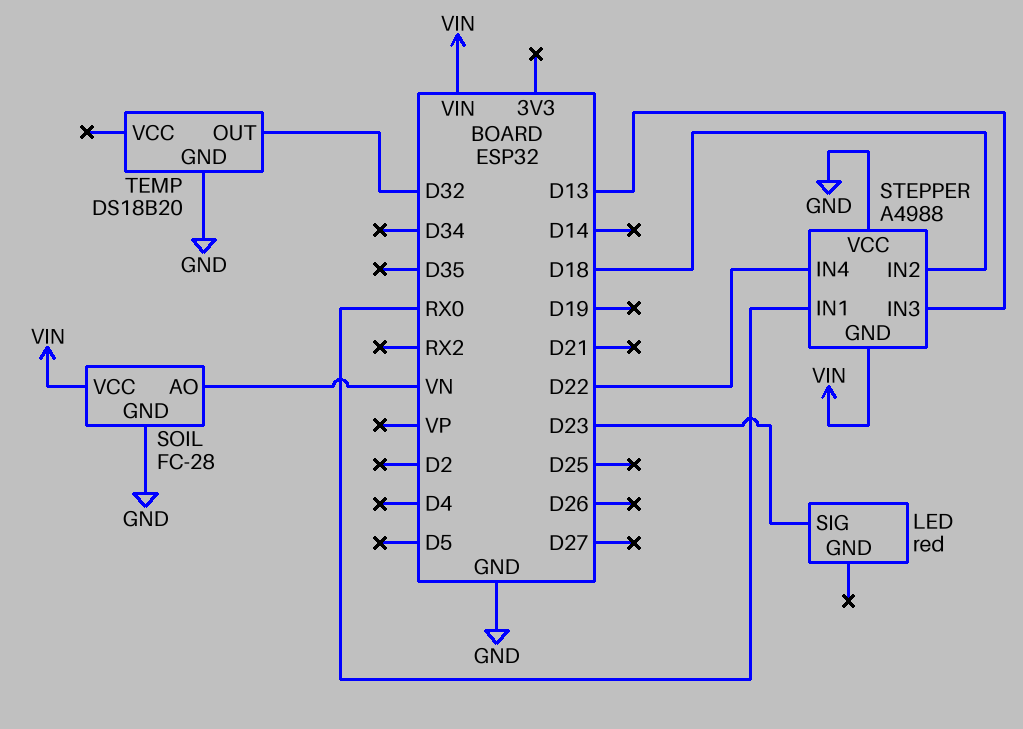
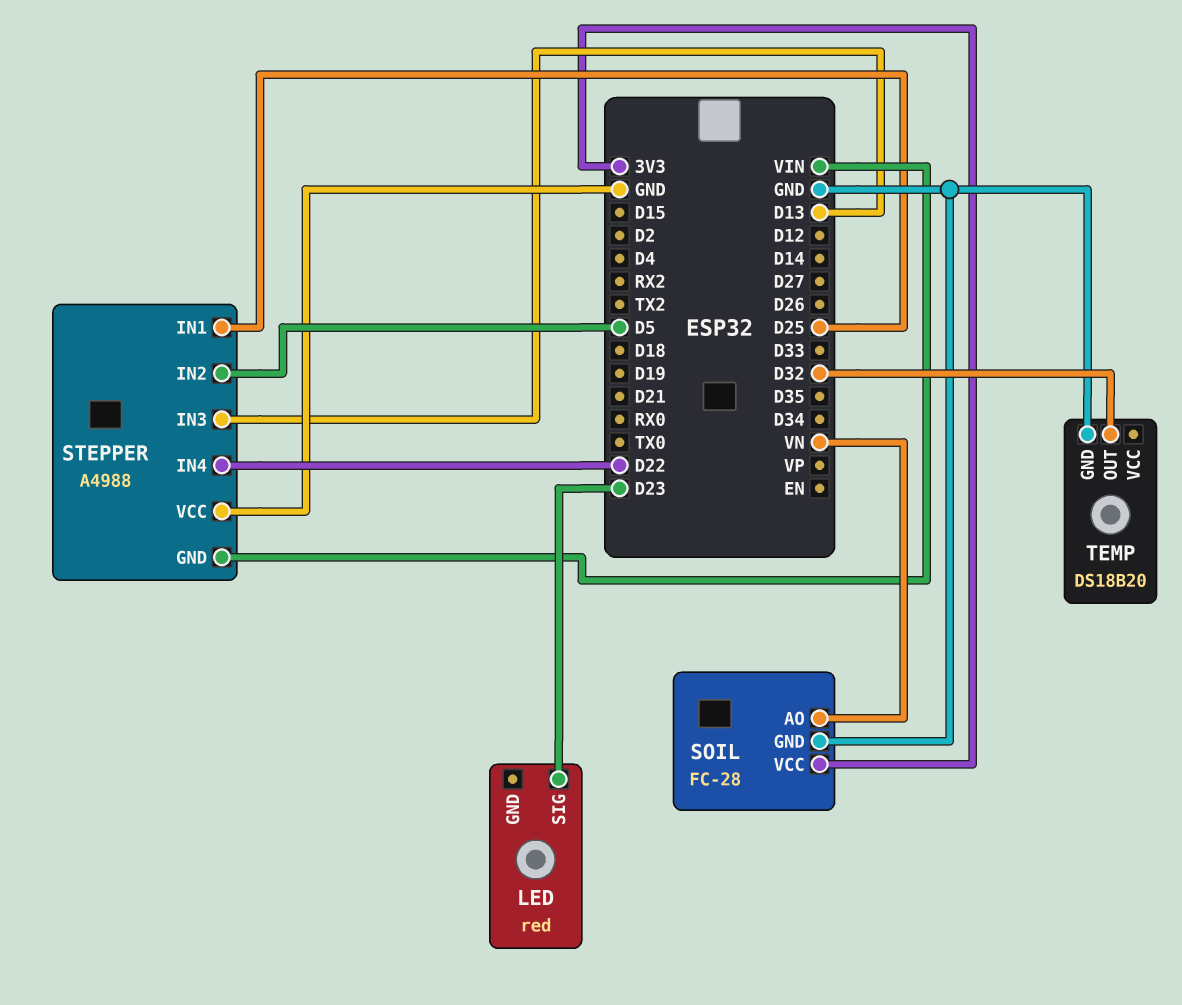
SOIL pin VCC: VIN -> 3V3
STEPPER pin IN1: RX0 -> D25
STEPPER pin IN2: D18 -> D5

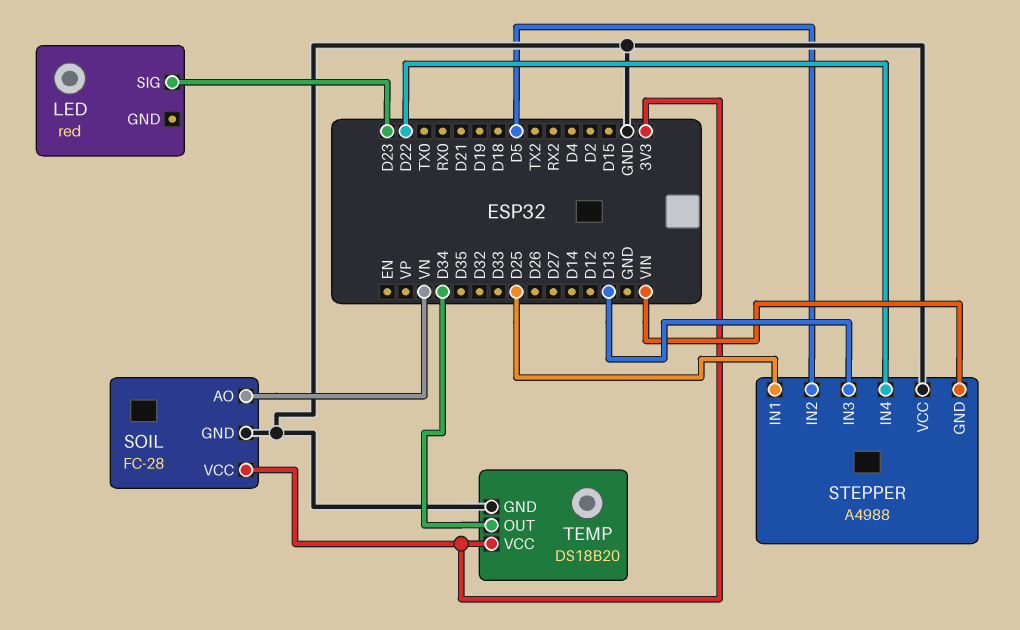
TEMP pin OUT: D32 -> D34
TEMP pin VCC: none -> 3V3

